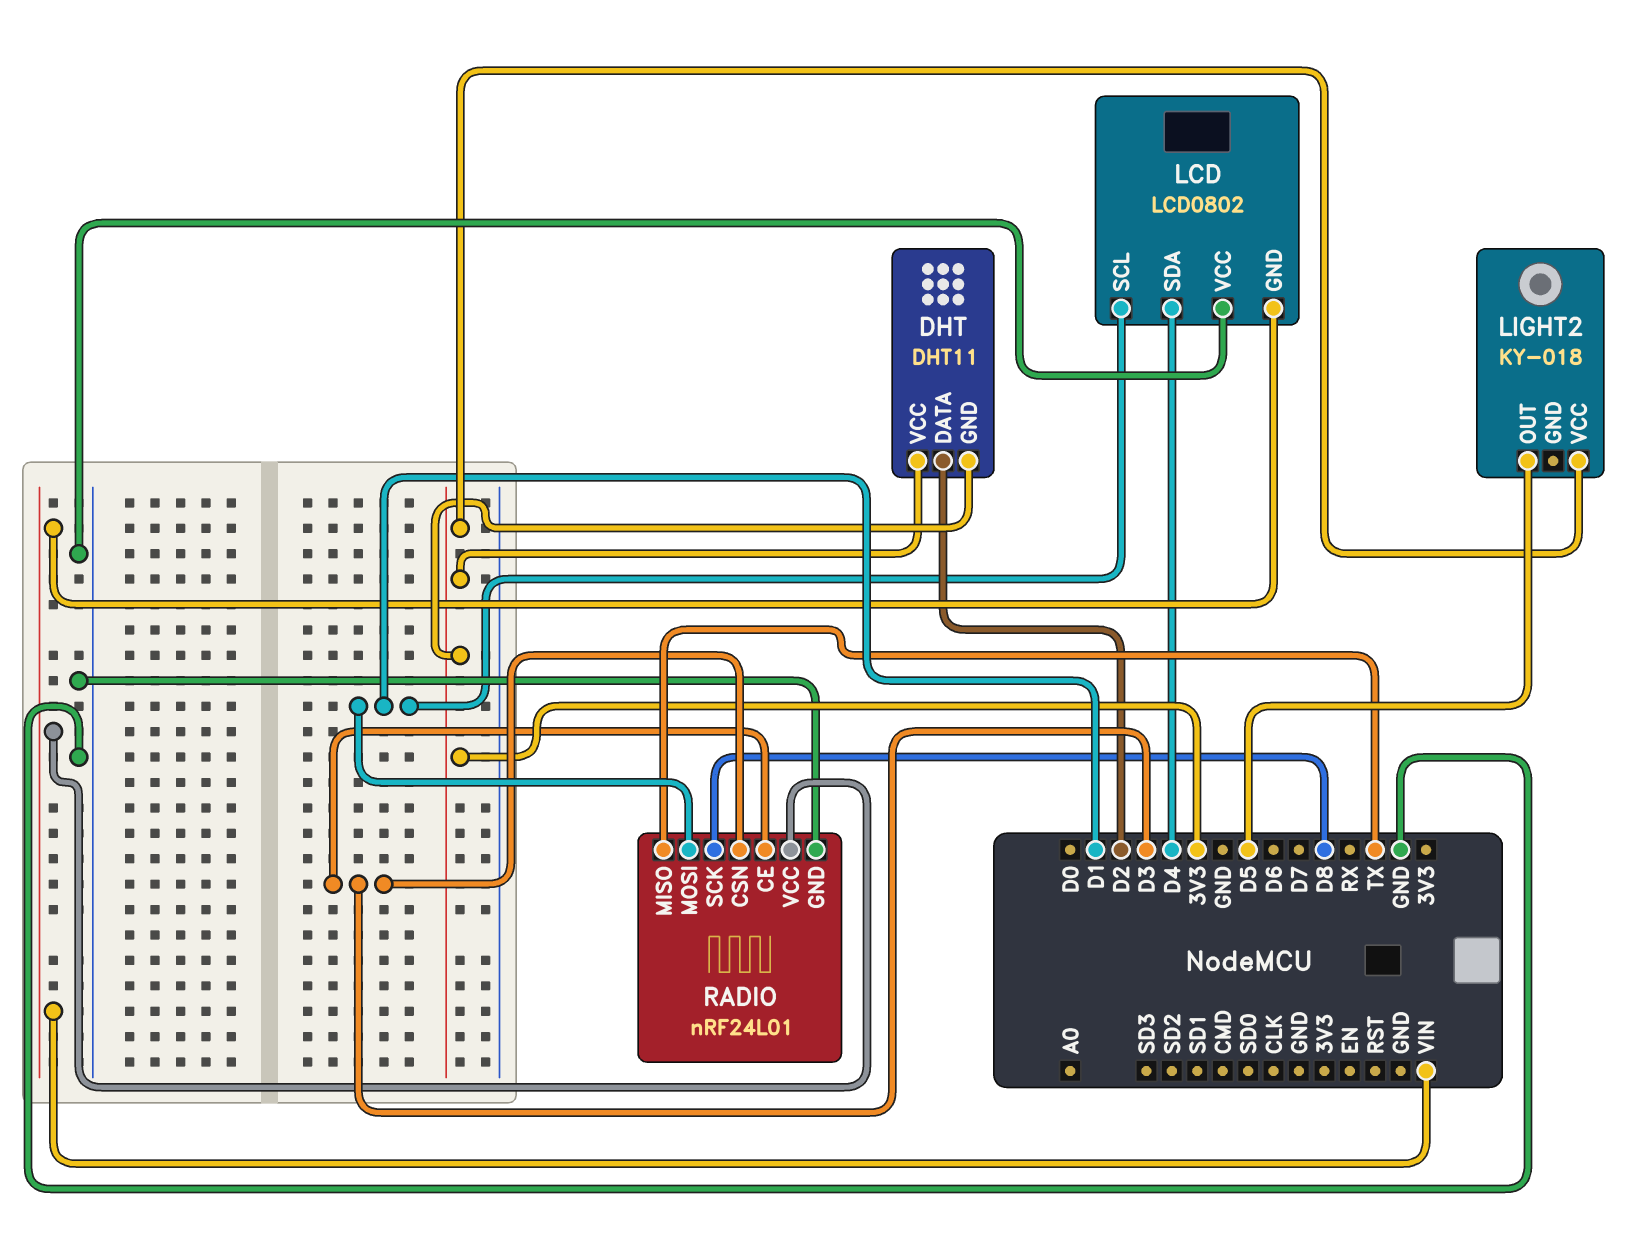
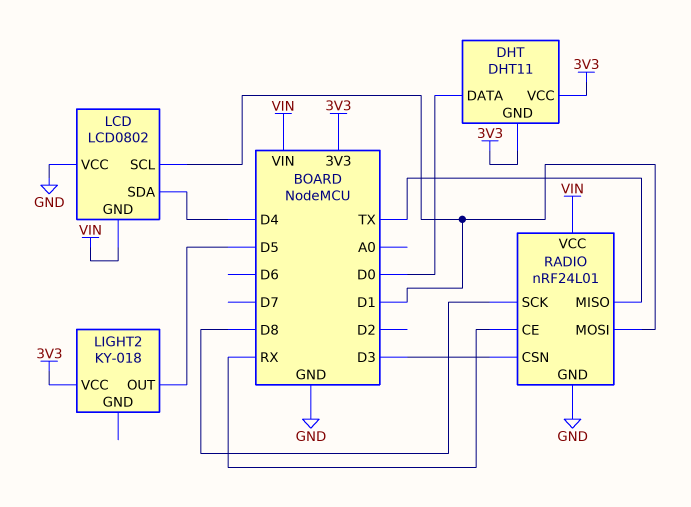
DHT pin DATA: D2 -> D0
RADIO pin CE: D3 -> RX

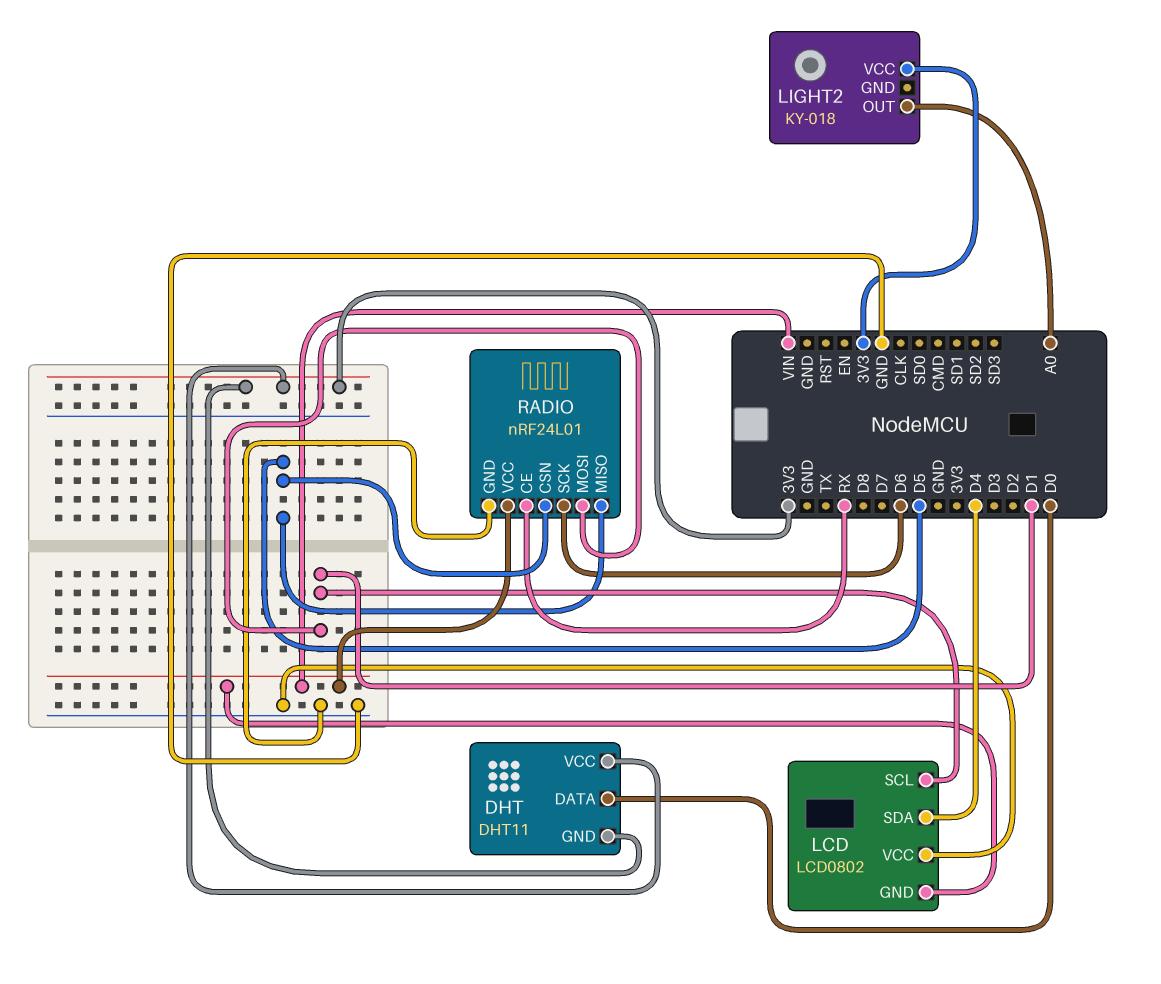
LIGHT2 pin OUT: D5 -> A0
RADIO pin CSN: D3 -> D5
RADIO pin MISO: TX -> D5
RADIO pin SCK: D8 -> D6

